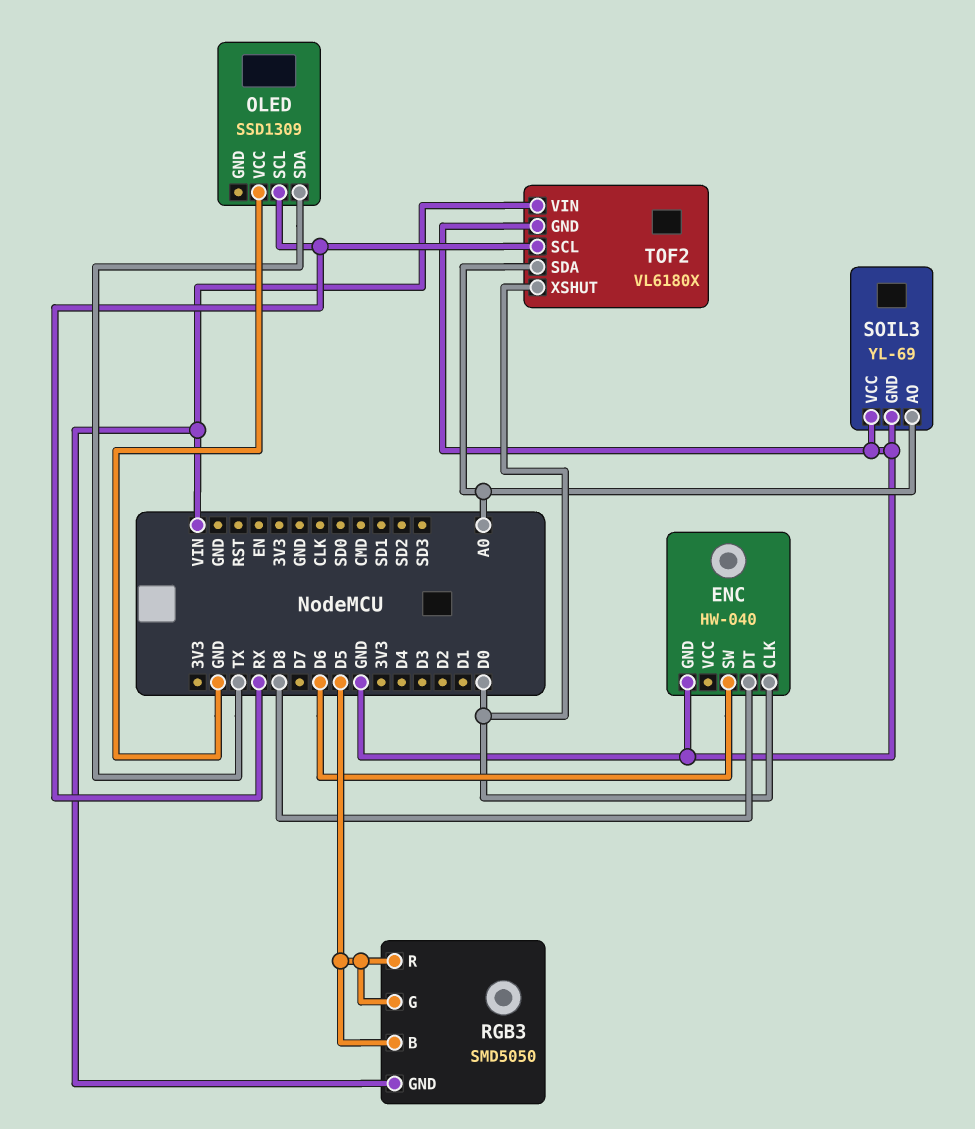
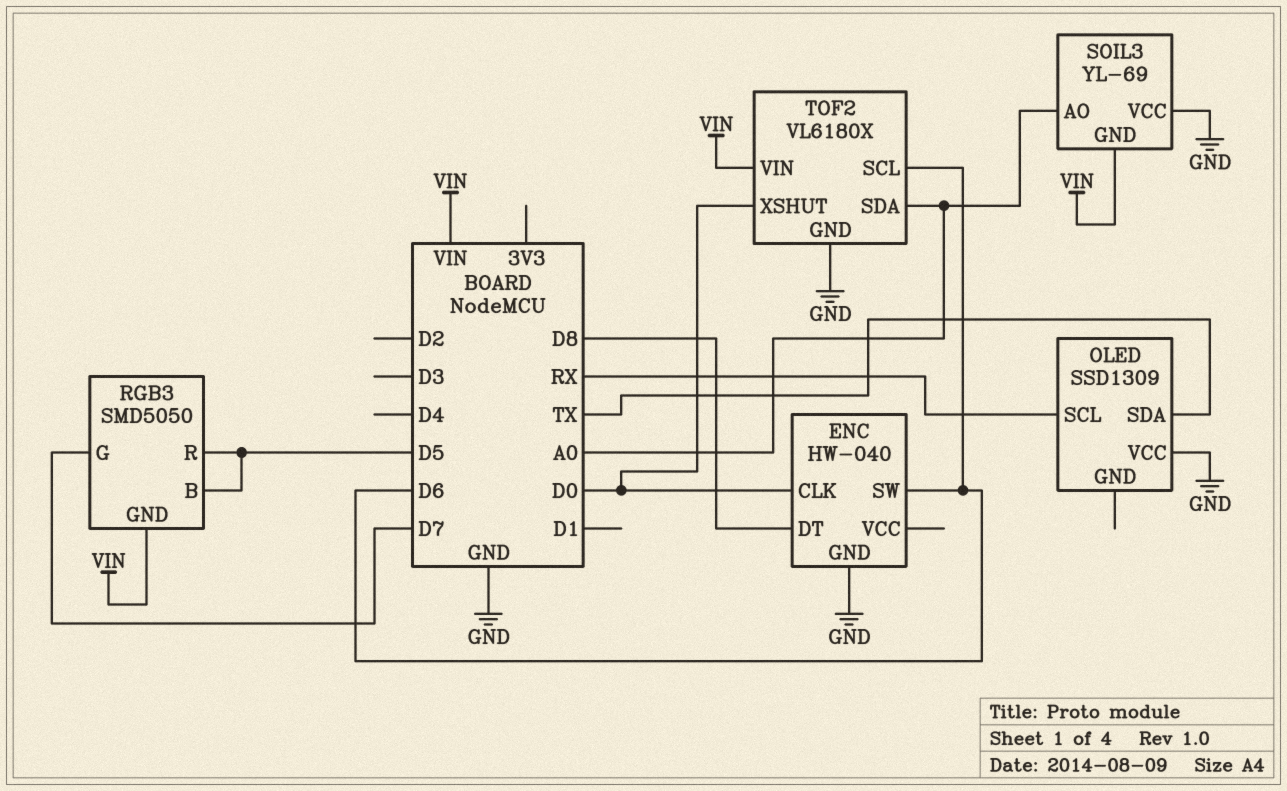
RGB3 pin G: D5 -> D7
SOIL3 pin GND: GND -> VIN
TOF2 pin SCL: RX -> D6

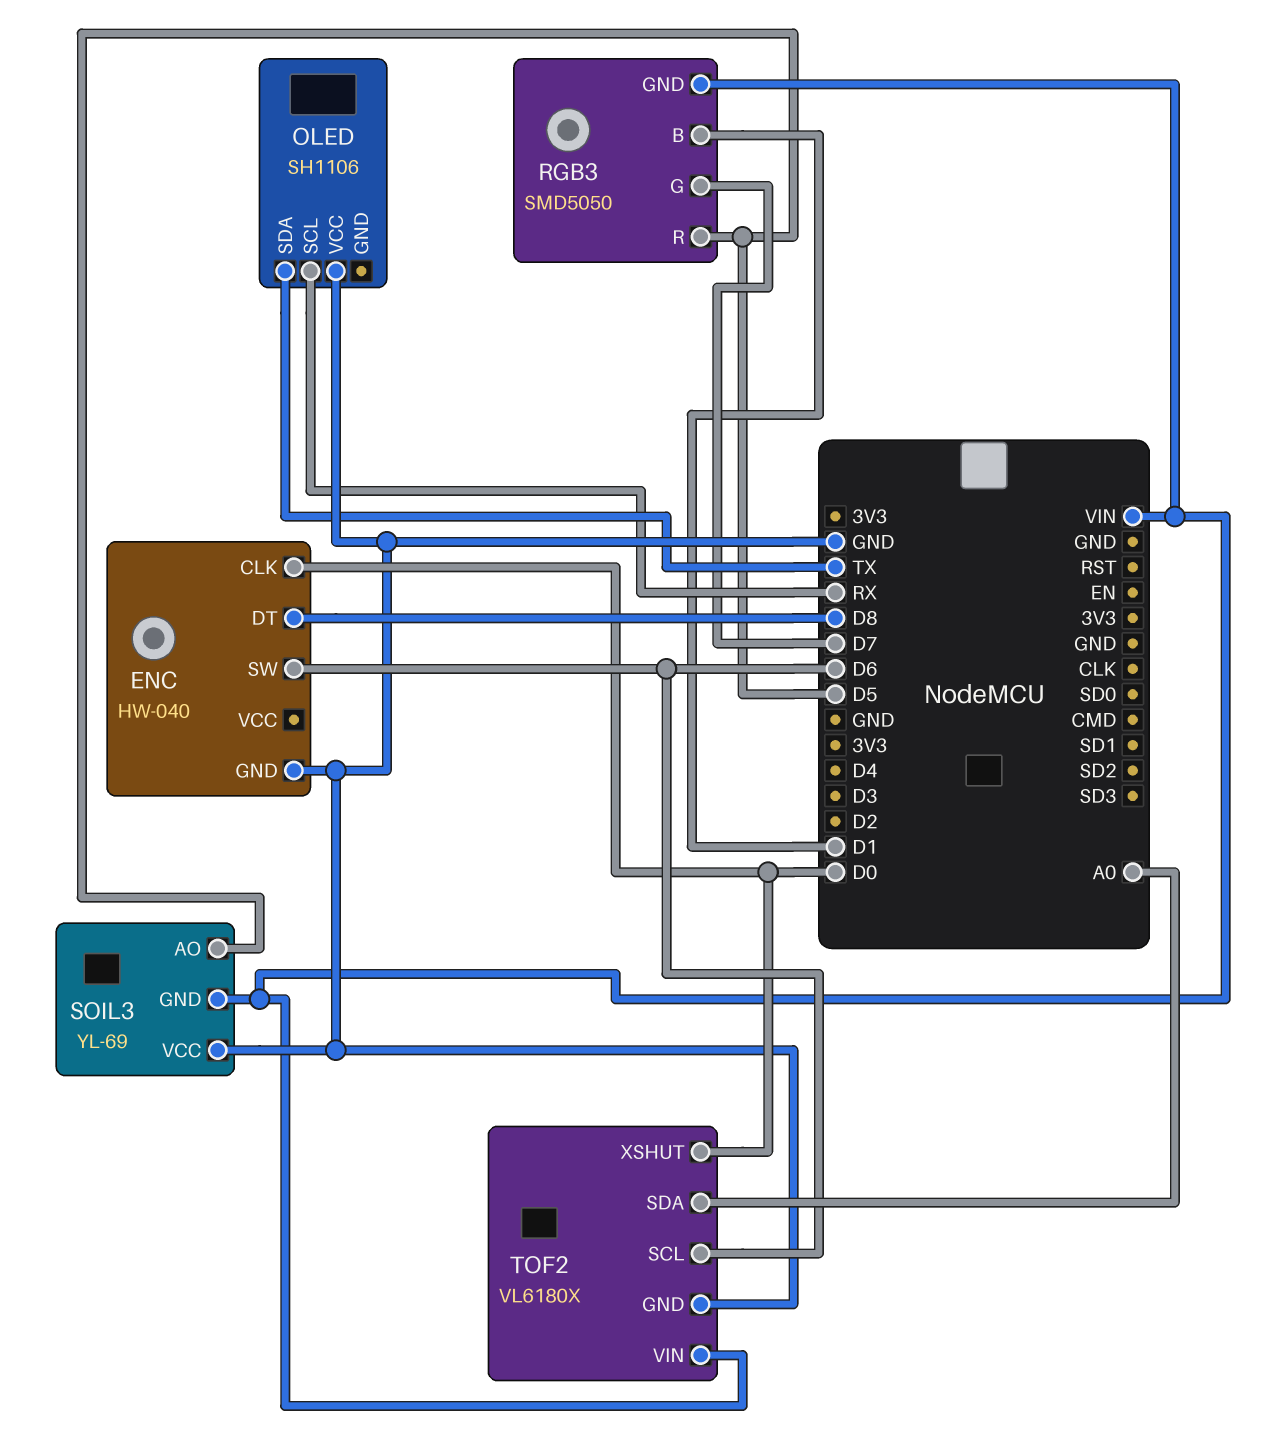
OLED: SSD1309 -> SH1106
RGB3 pin B: D5 -> D1
SOIL3 pin AO: A0 -> D5

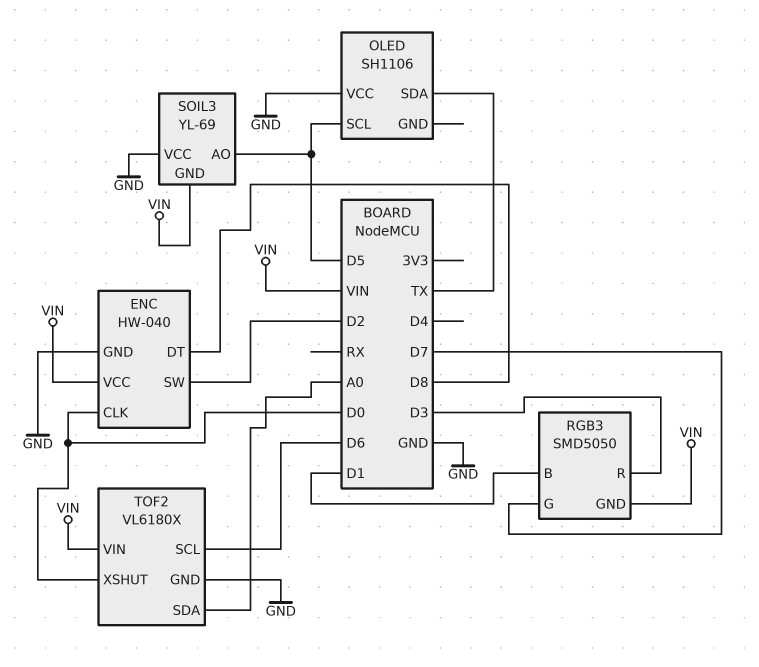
ENC pin SW: D6 -> D2
ENC pin VCC: none -> VIN
OLED pin SCL: RX -> D5
RGB3 pin R: D5 -> D3

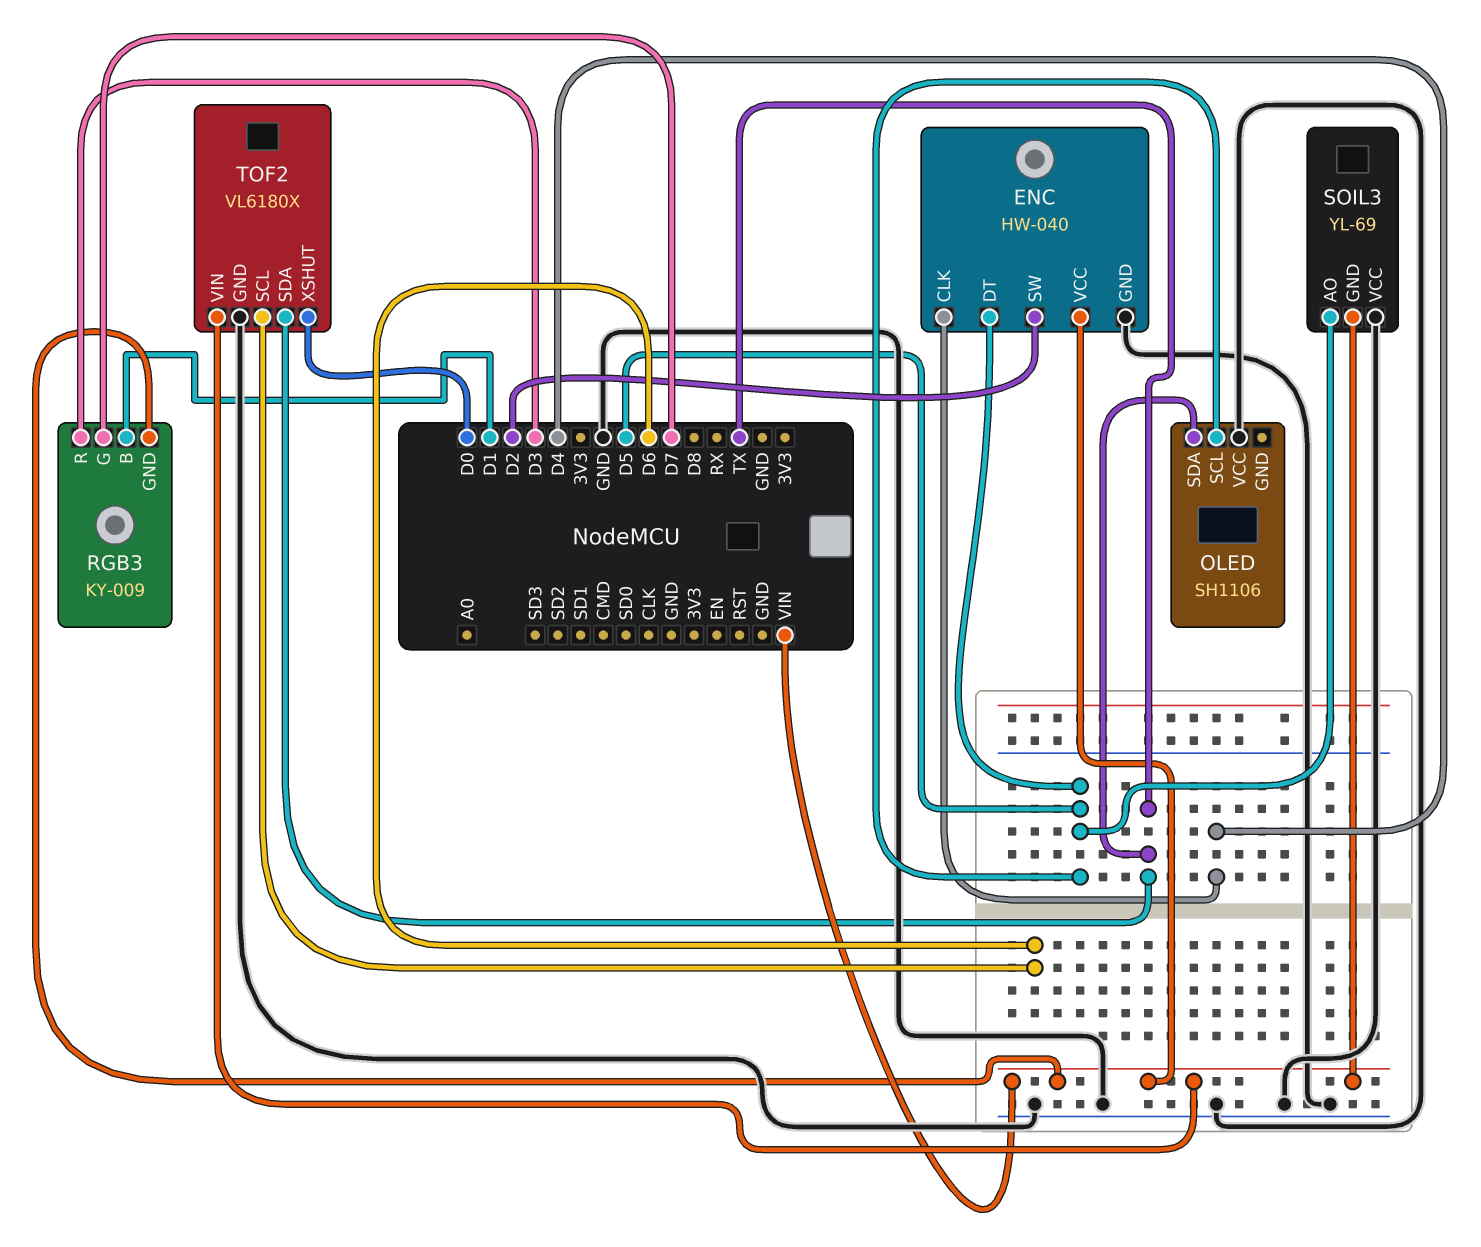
ENC pin CLK: D0 -> D4
ENC pin DT: D8 -> D5
RGB3: SMD5050 -> KY-009
TOF2 pin SDA: A0 -> TX

